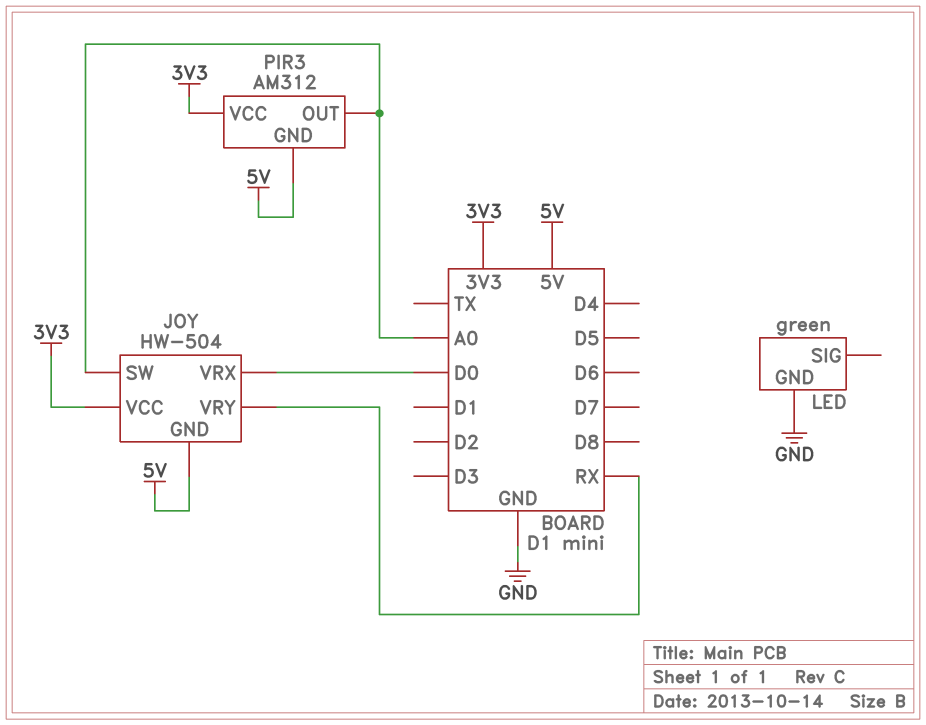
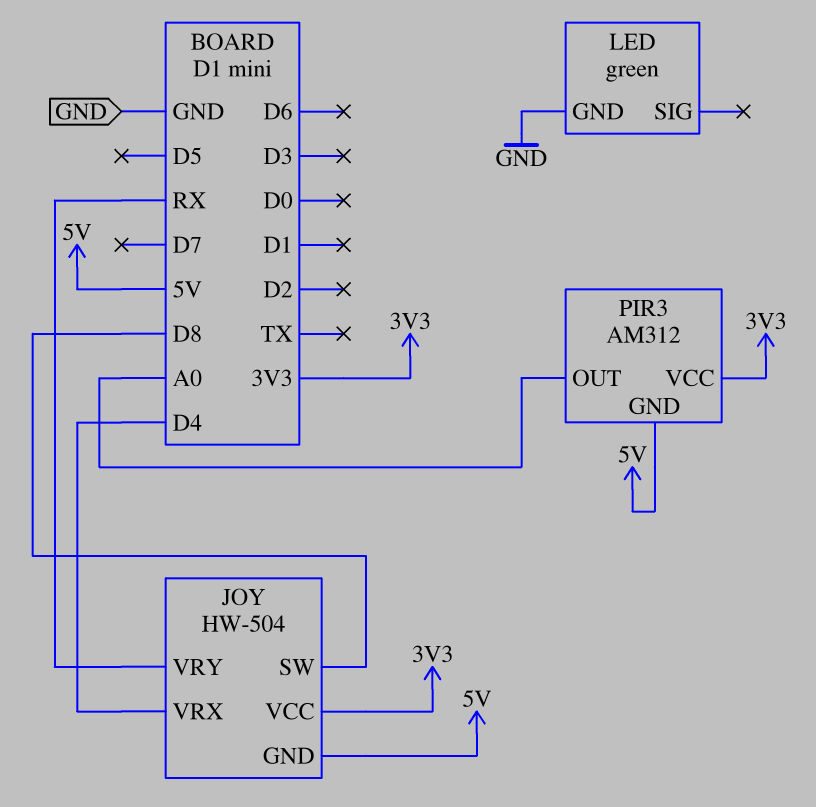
JOY pin SW: A0 -> D8
JOY pin VRX: D0 -> D4

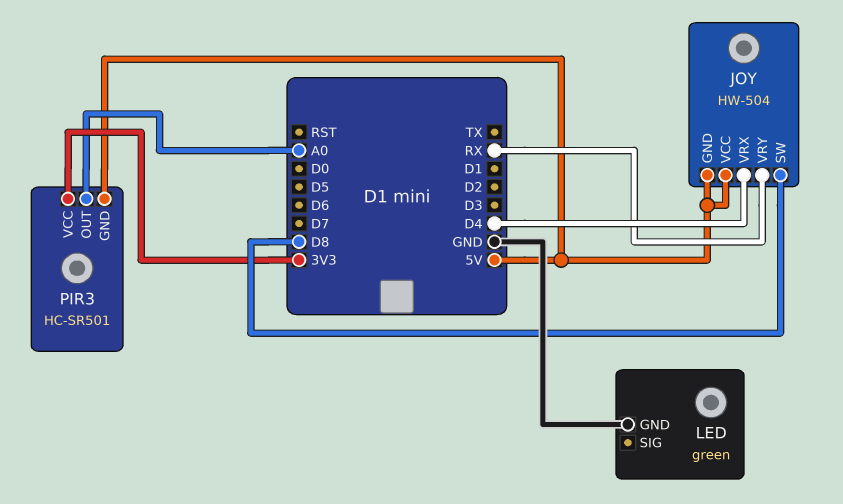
JOY pin VCC: 3V3 -> 5V
PIR3: AM312 -> HC-SR501

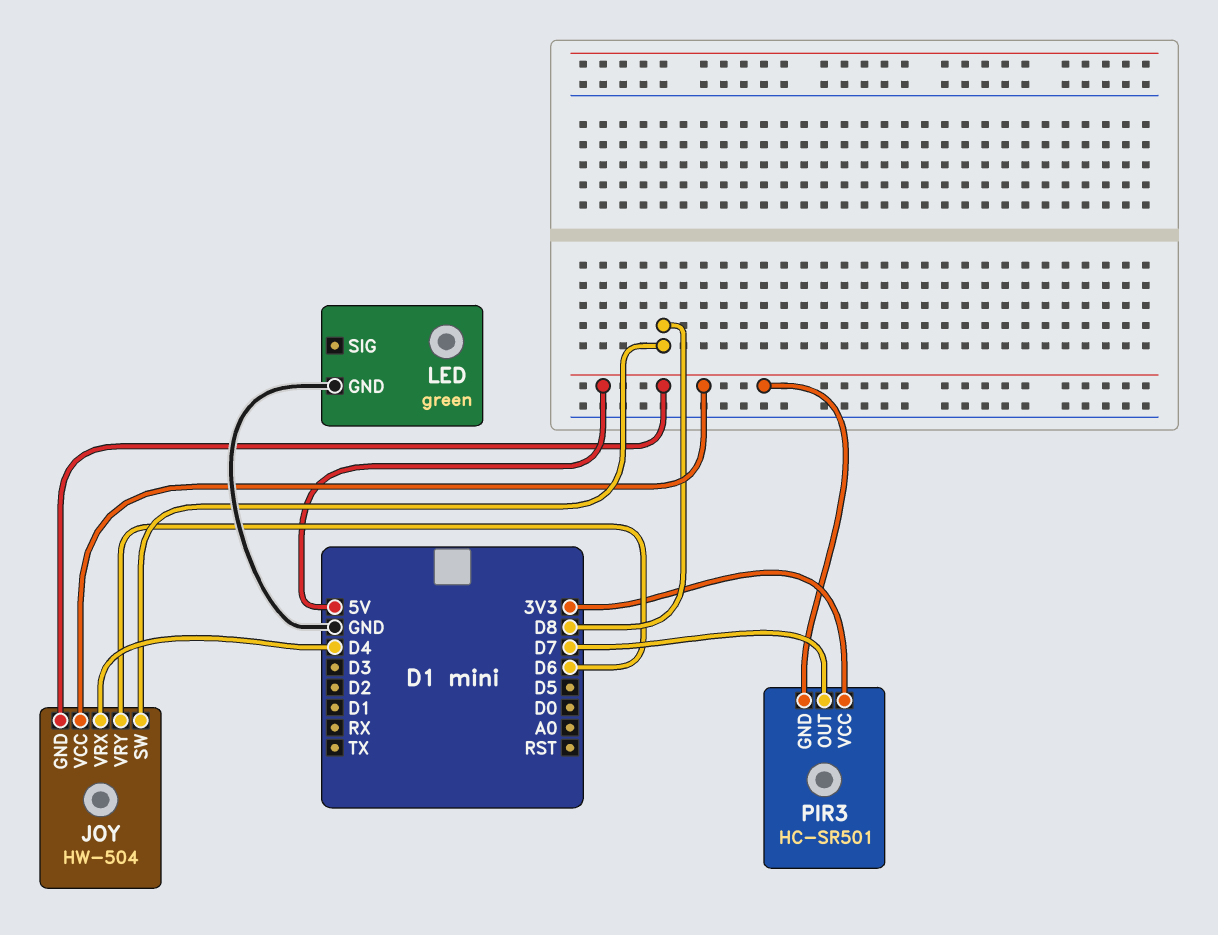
JOY pin VRY: RX -> D6
PIR3 pin OUT: A0 -> D7

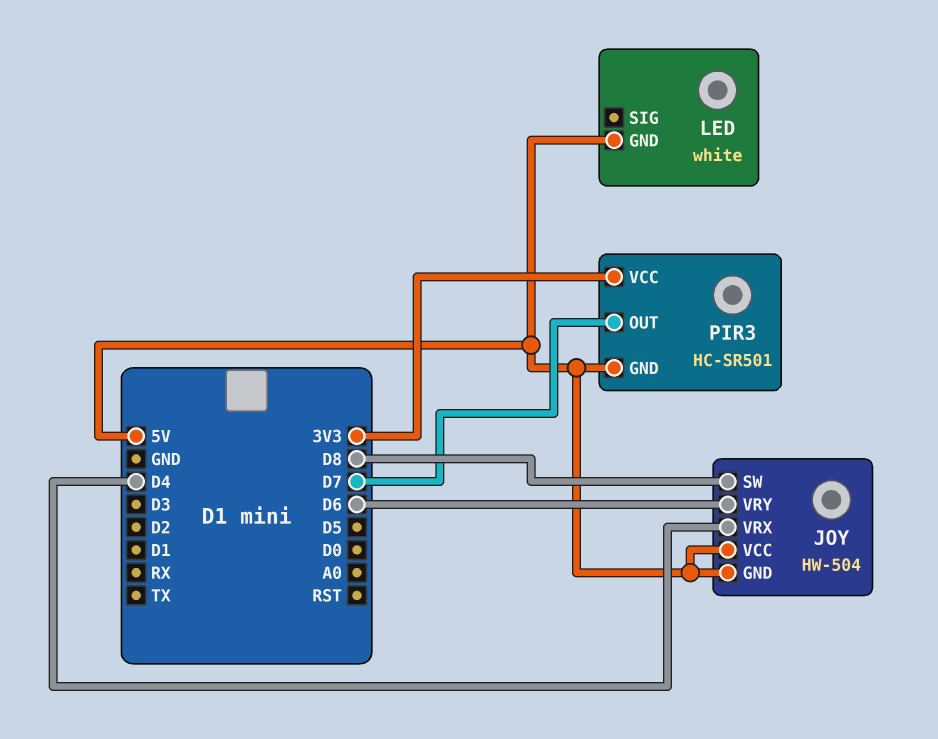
LED: green -> white
LED pin GND: GND -> 5V

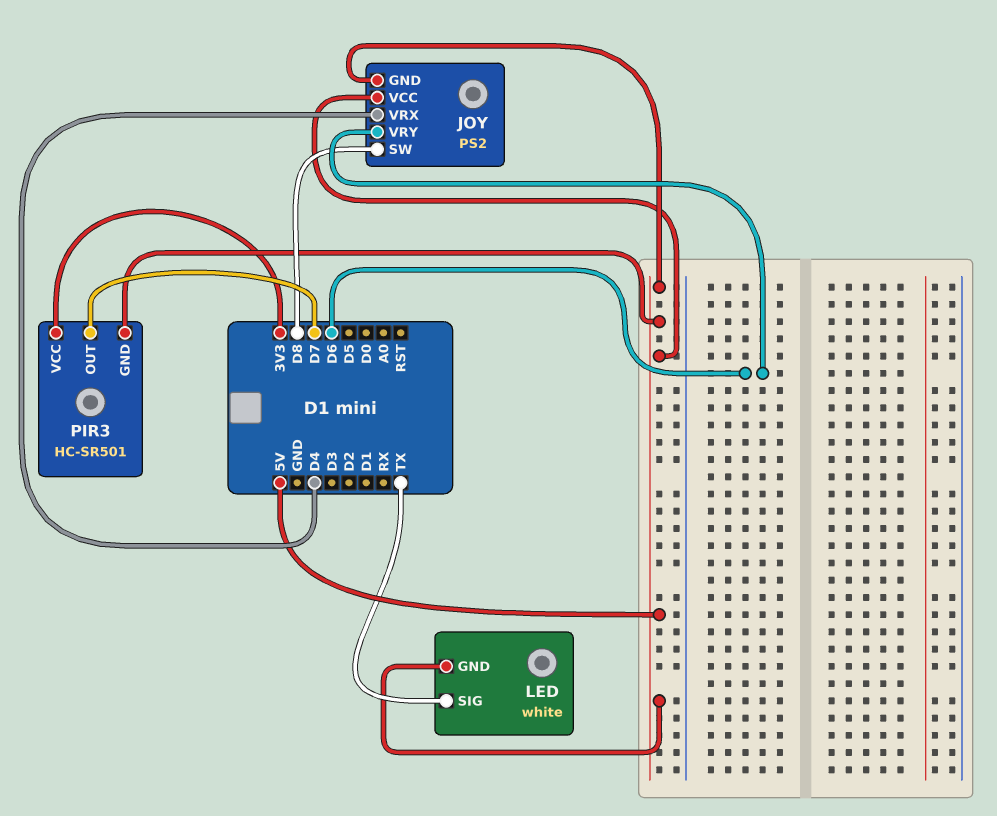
JOY: HW-504 -> PS2
LED pin SIG: none -> TX

